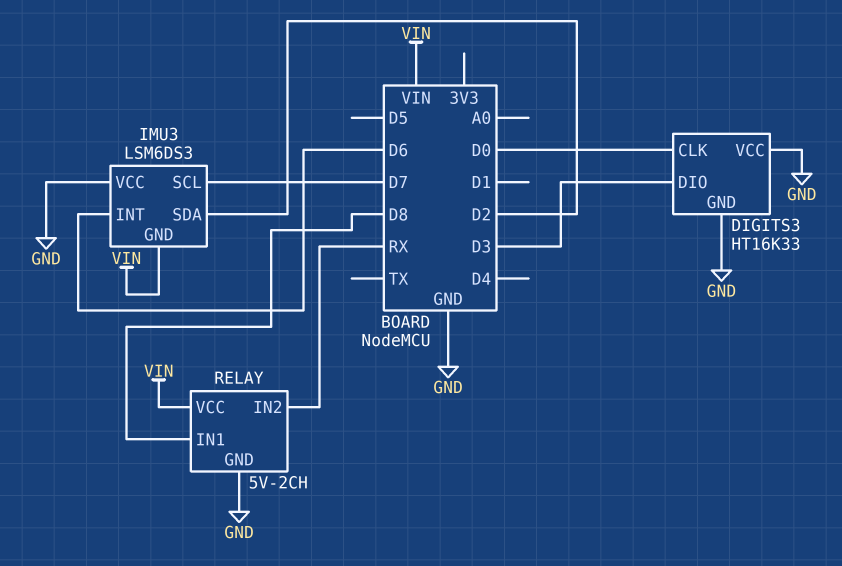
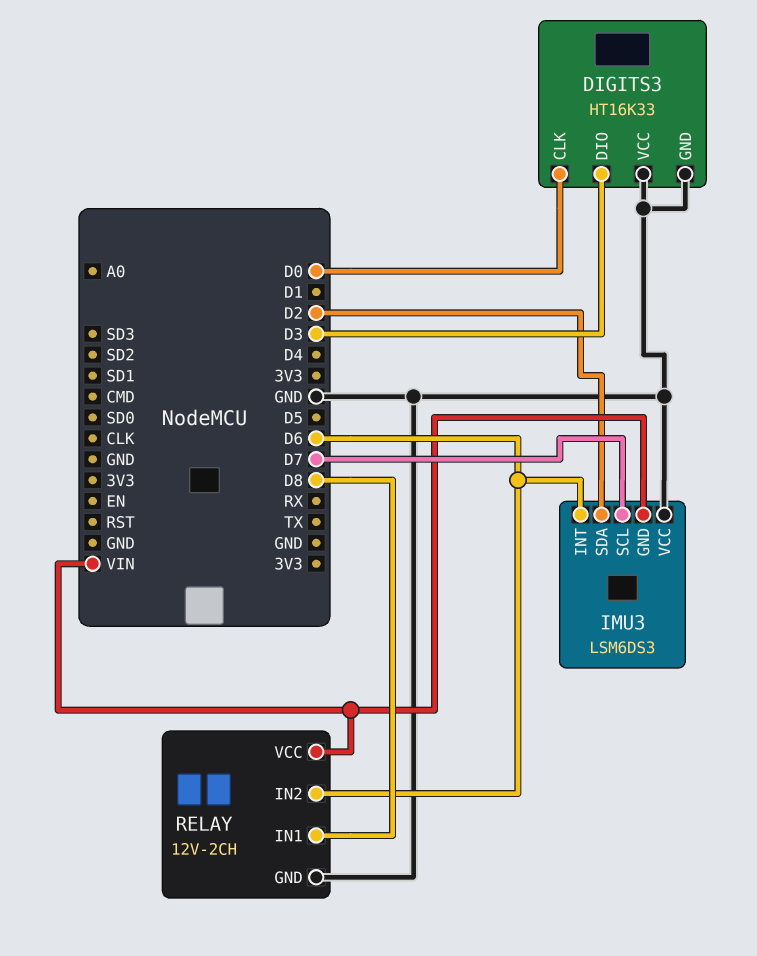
RELAY: 5V-2CH -> 12V-2CH
RELAY pin IN2: RX -> D6

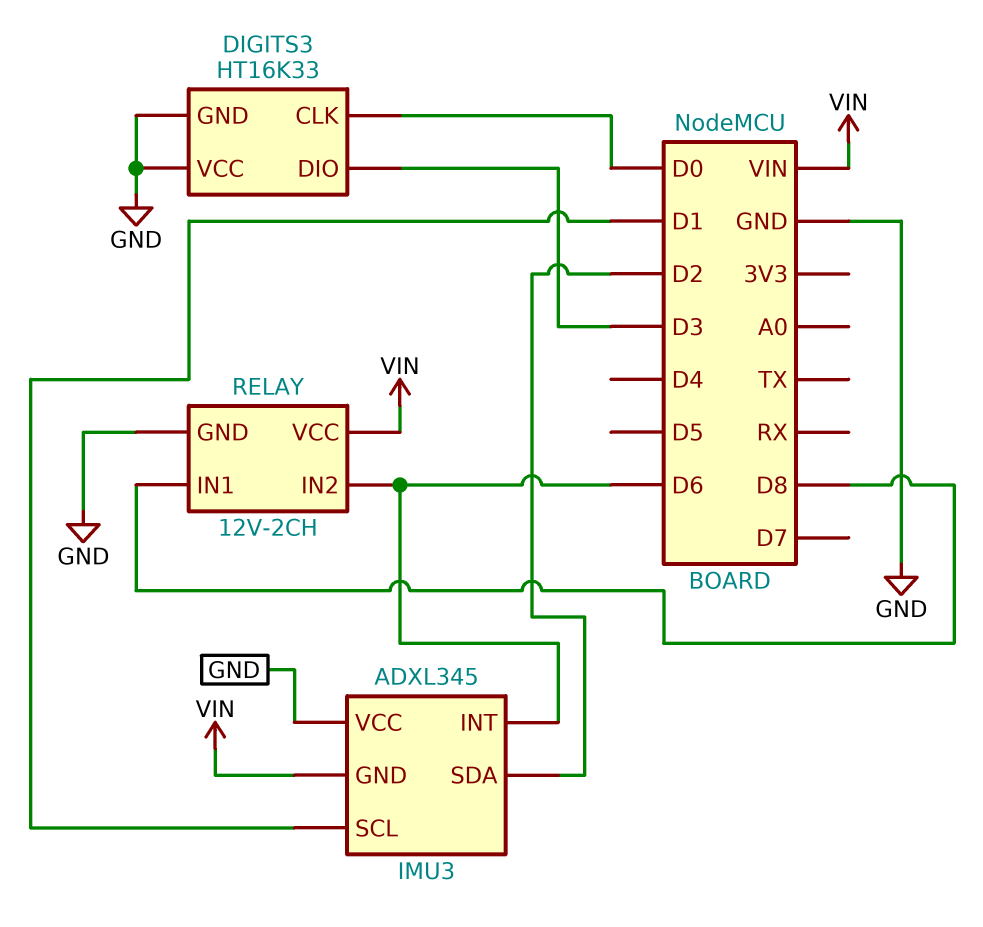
IMU3: LSM6DS3 -> ADXL345
IMU3 pin SCL: D7 -> D1

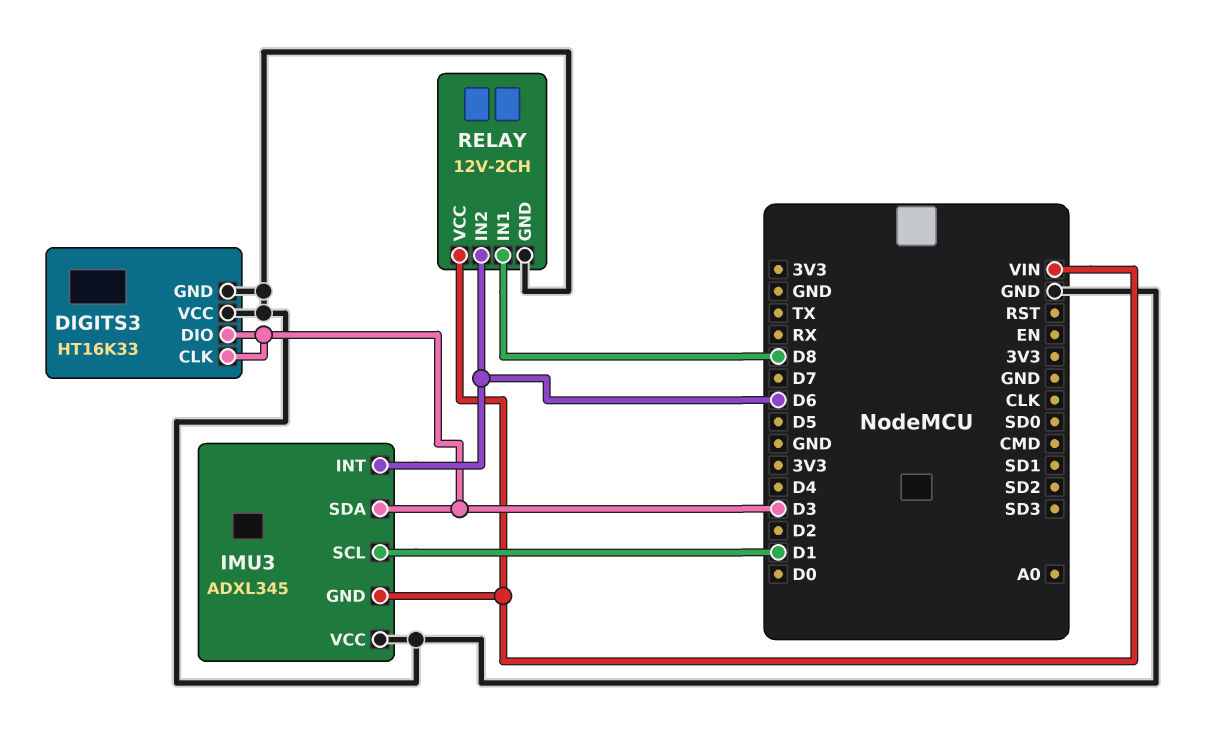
DIGITS3 pin CLK: D0 -> D3
IMU3 pin SDA: D2 -> D3

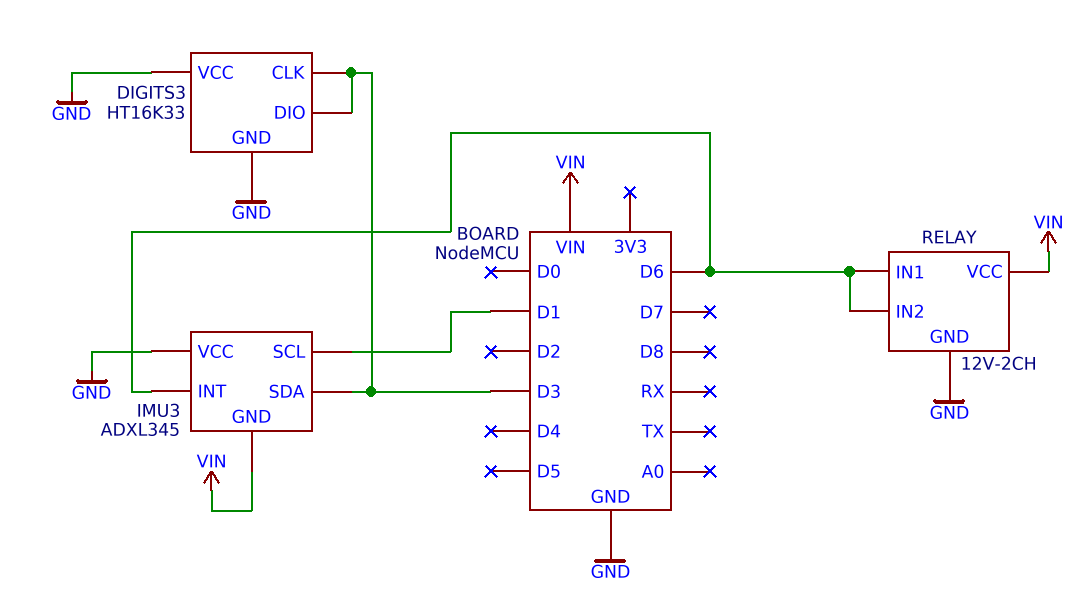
RELAY pin IN1: D8 -> D6

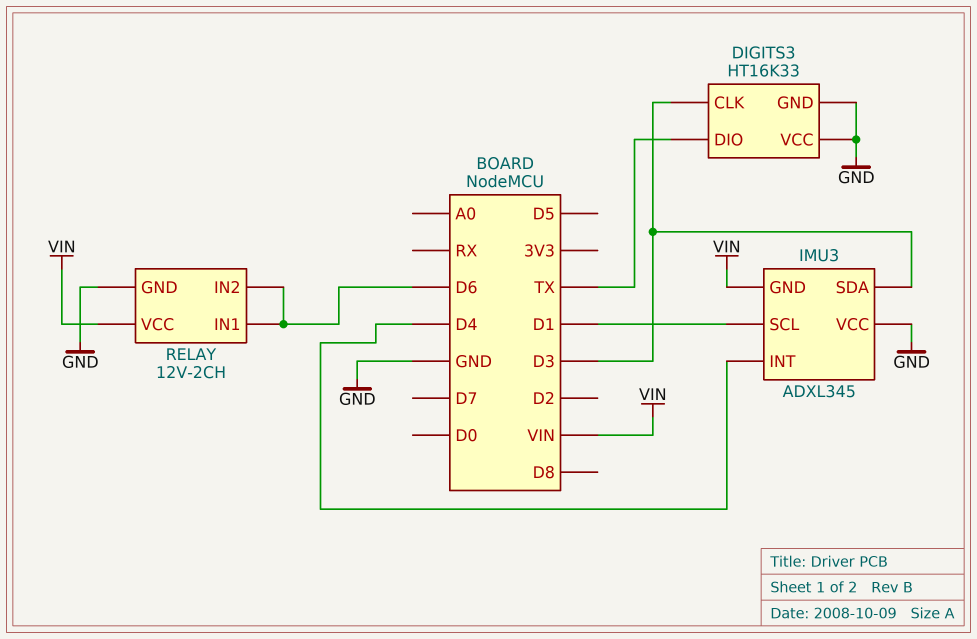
DIGITS3 pin DIO: D3 -> TX
IMU3 pin INT: D6 -> D4

